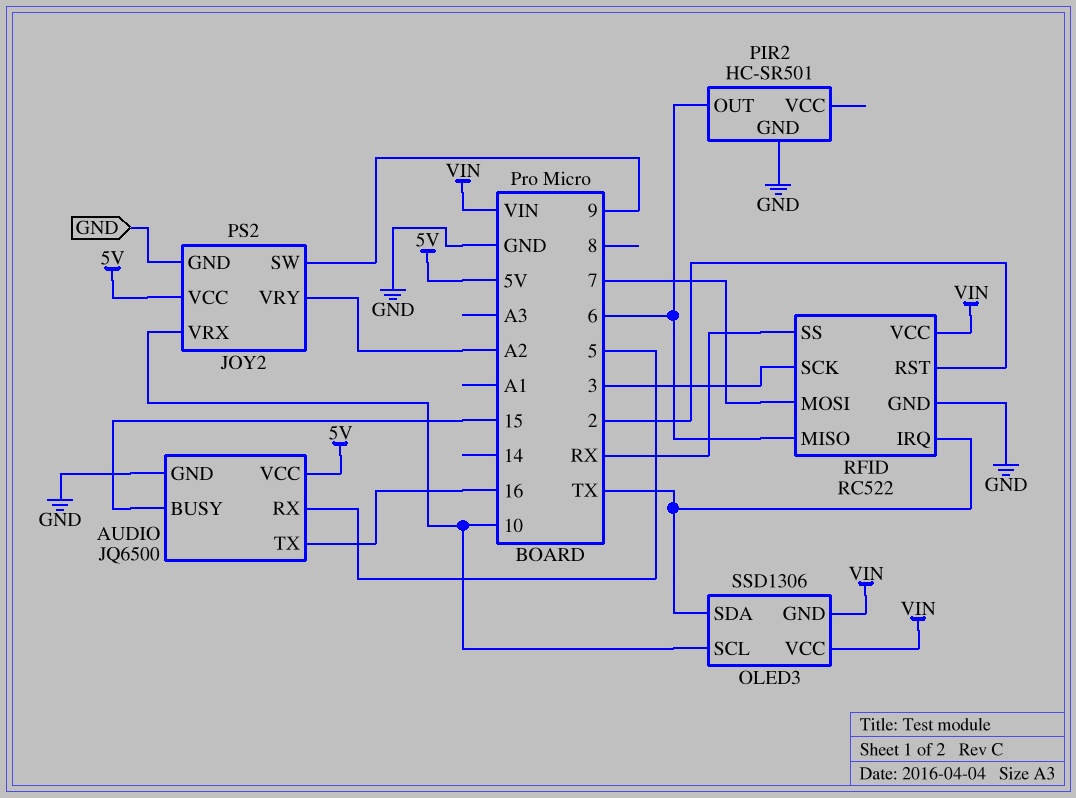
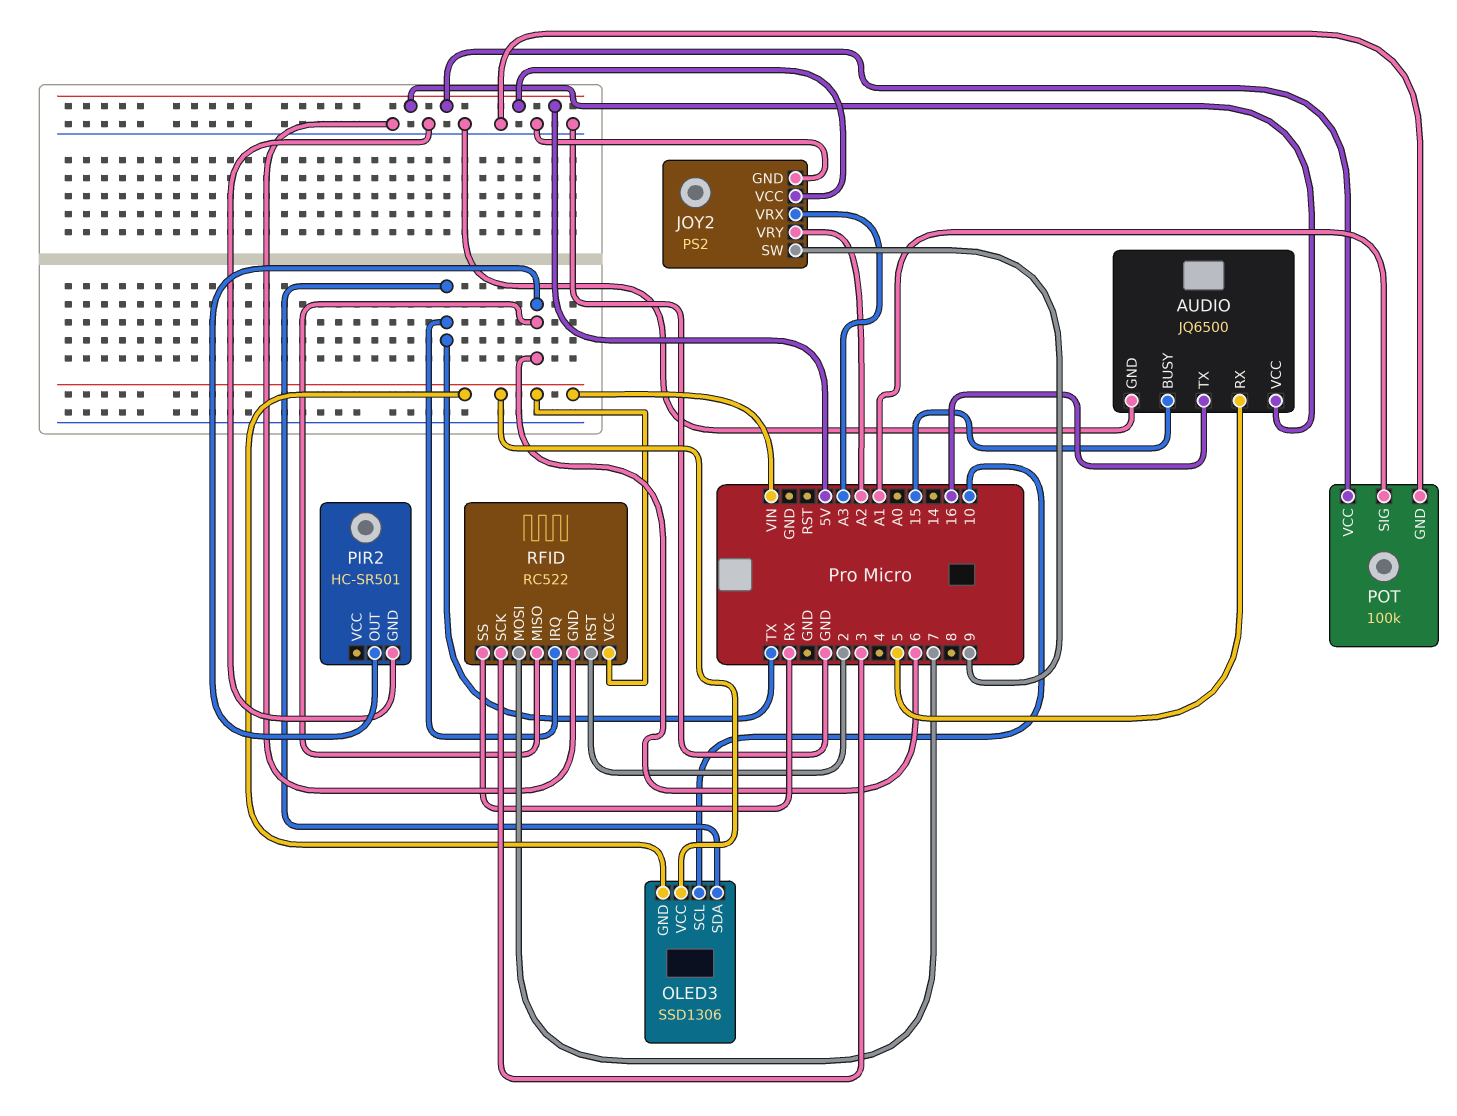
JOY2 pin VRX: 10 -> A3
POT: none -> 100k
POT pin GND: none -> GND
POT pin SIG: none -> A1
POT pin VCC: none -> 5V

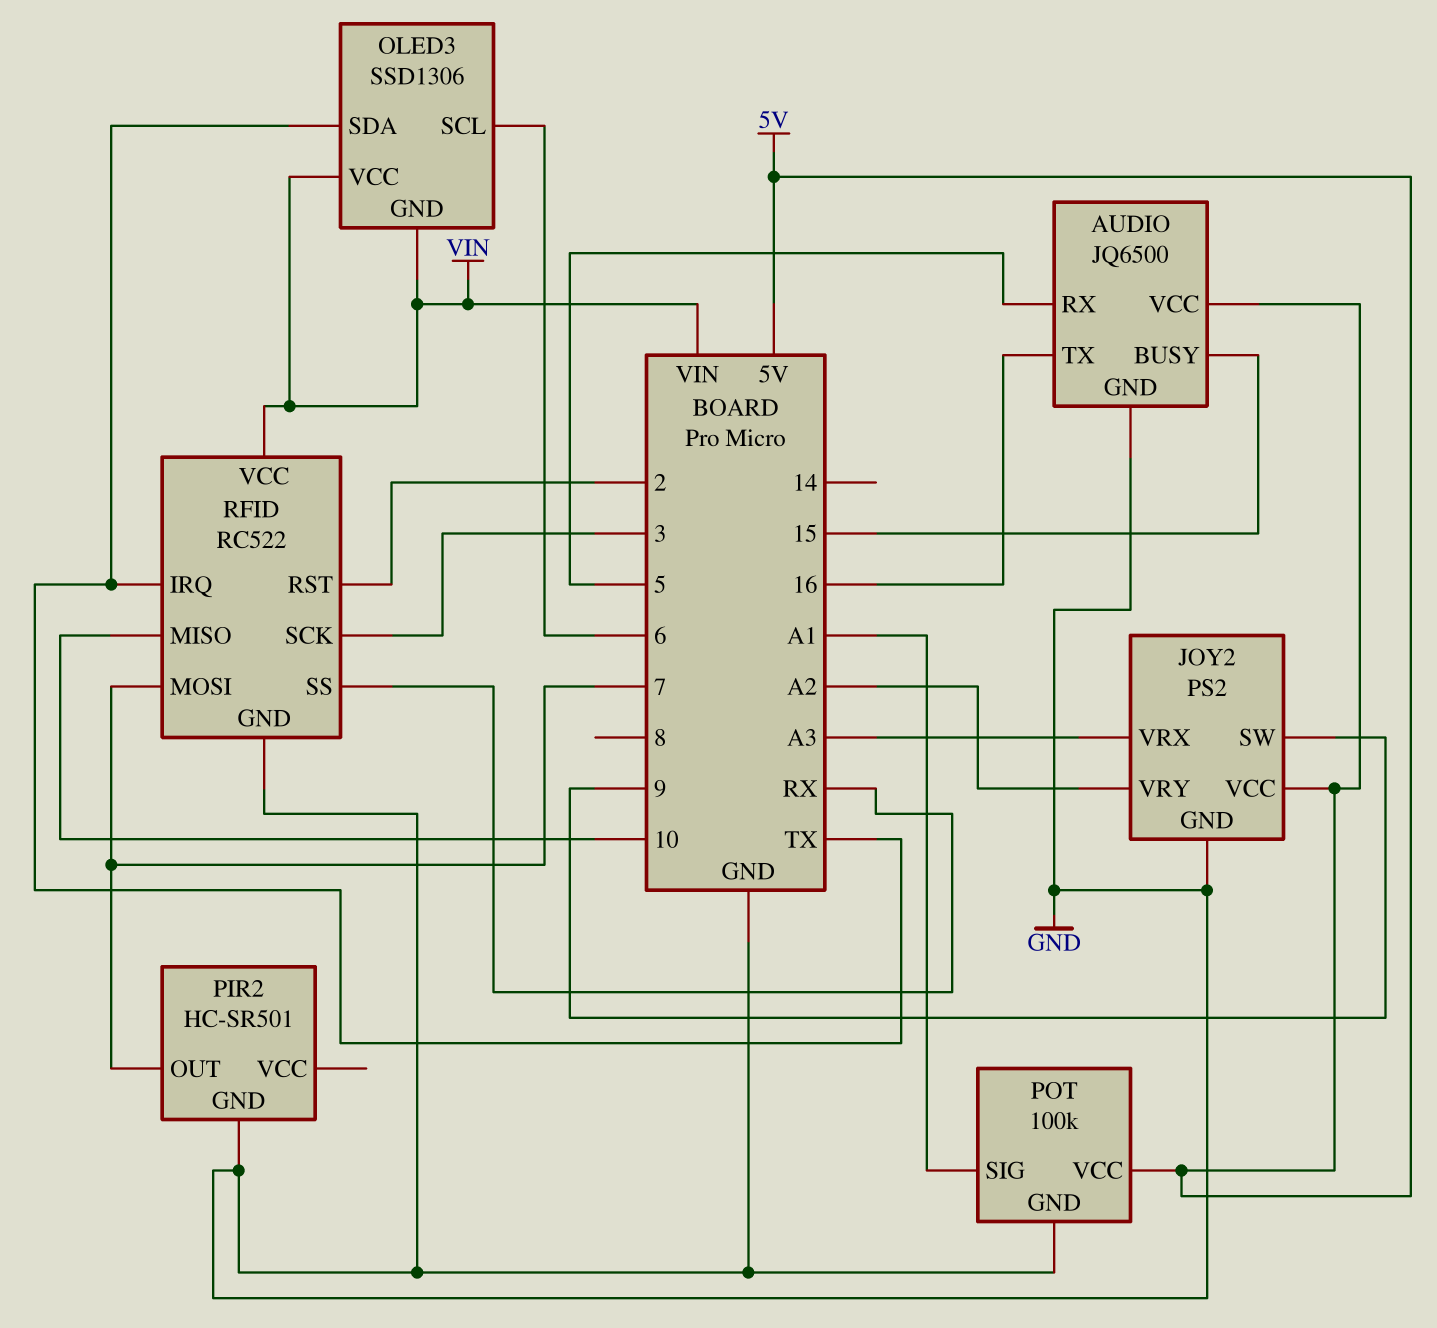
OLED3 pin SCL: 10 -> 6
PIR2 pin OUT: 6 -> 7
RFID pin MISO: 6 -> 10

